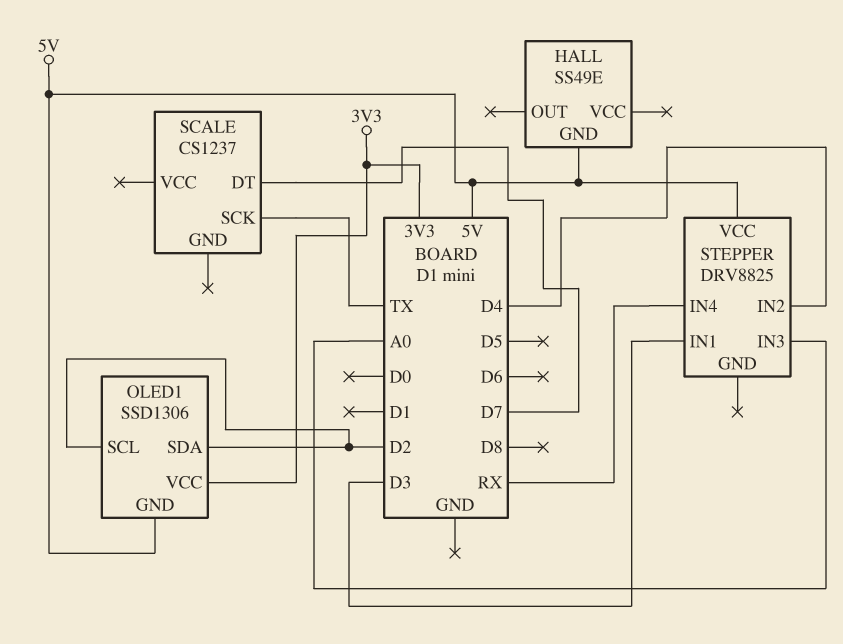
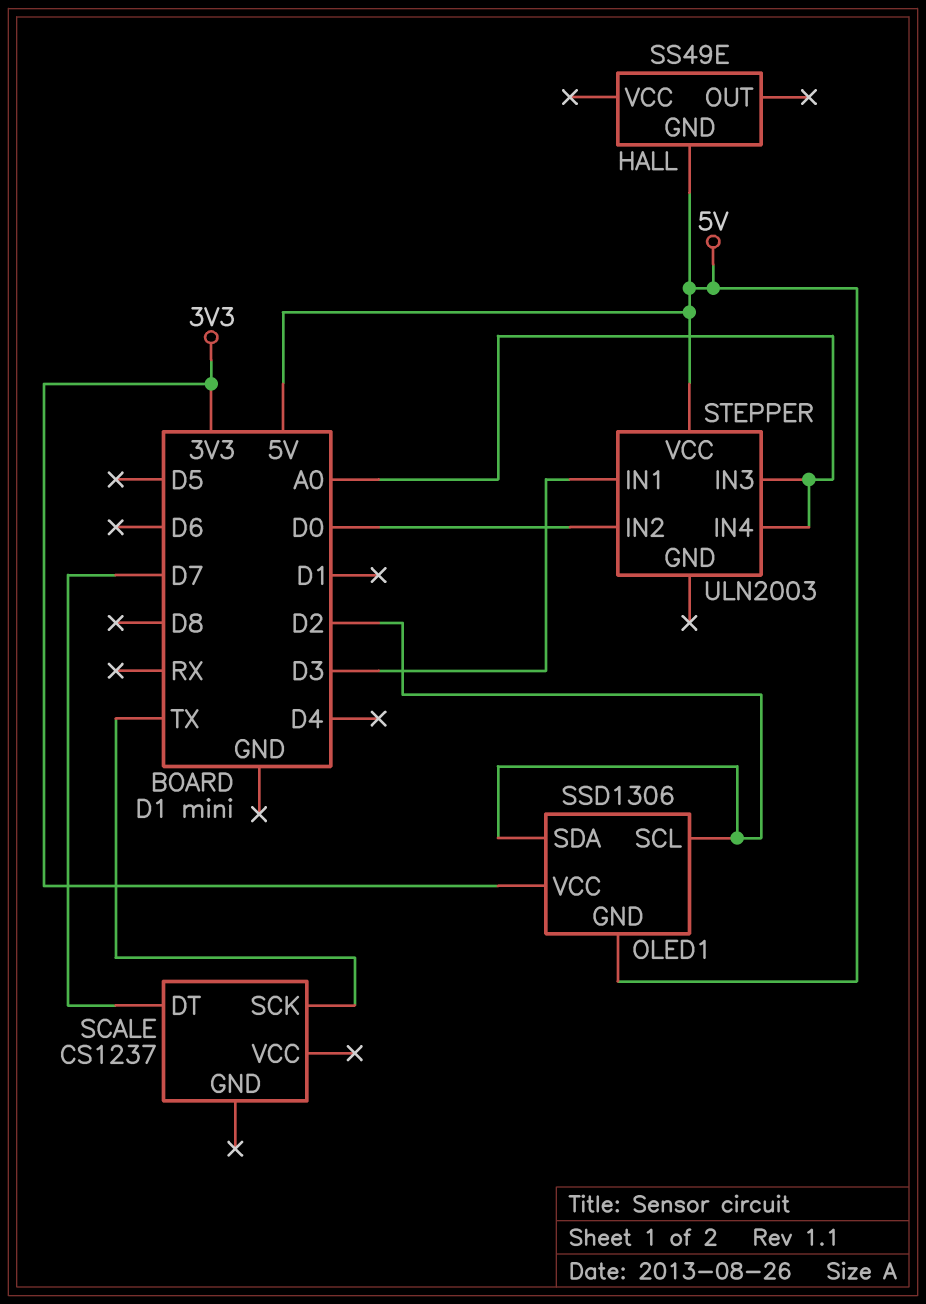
STEPPER: DRV8825 -> ULN2003
STEPPER pin IN2: D4 -> D0
STEPPER pin IN4: RX -> A0

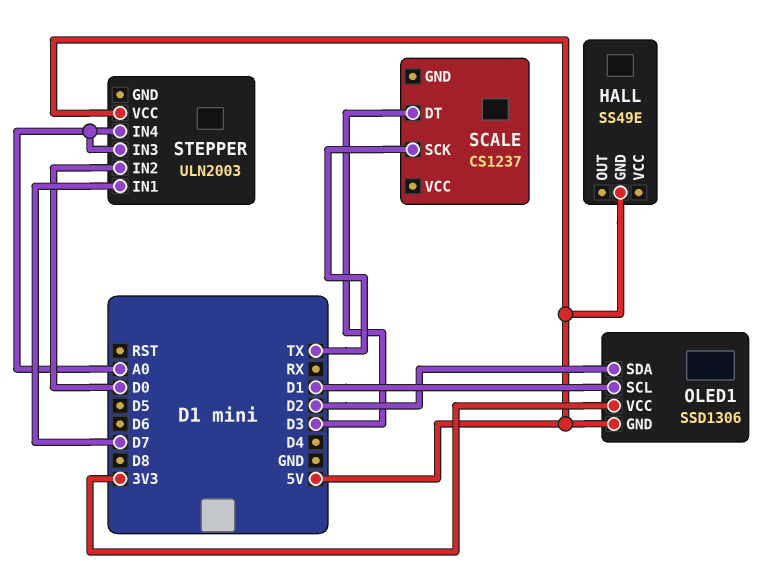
OLED1 pin SCL: D2 -> D1
SCALE pin DT: D7 -> D3
STEPPER pin IN1: D3 -> D7

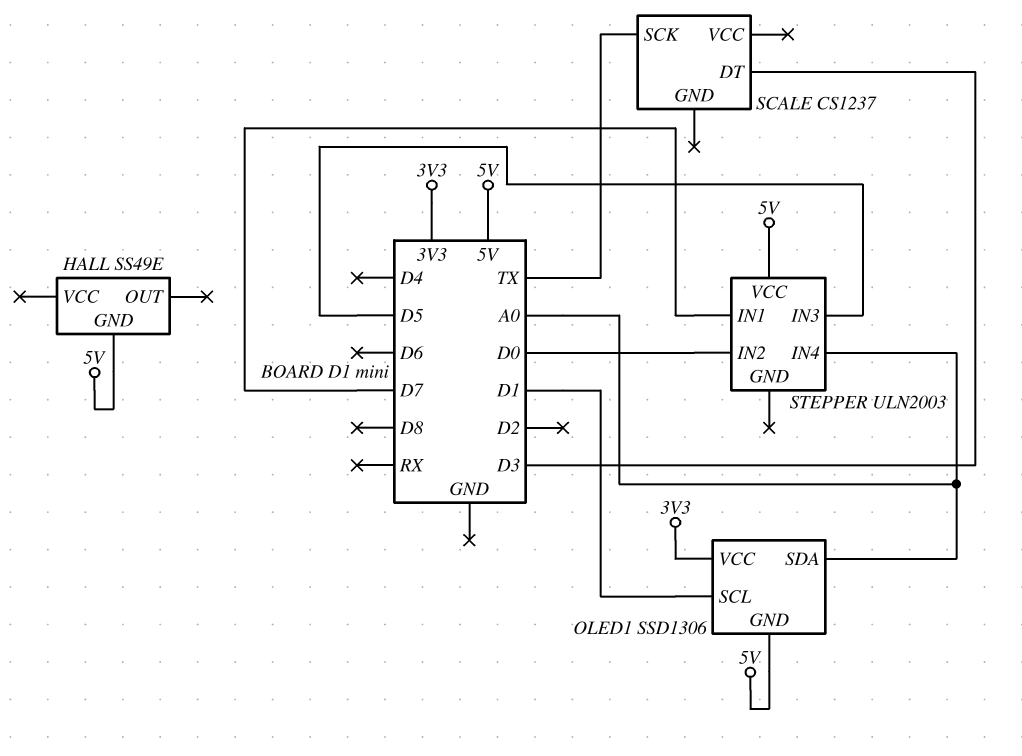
OLED1 pin SDA: D2 -> A0
STEPPER pin IN3: A0 -> D5

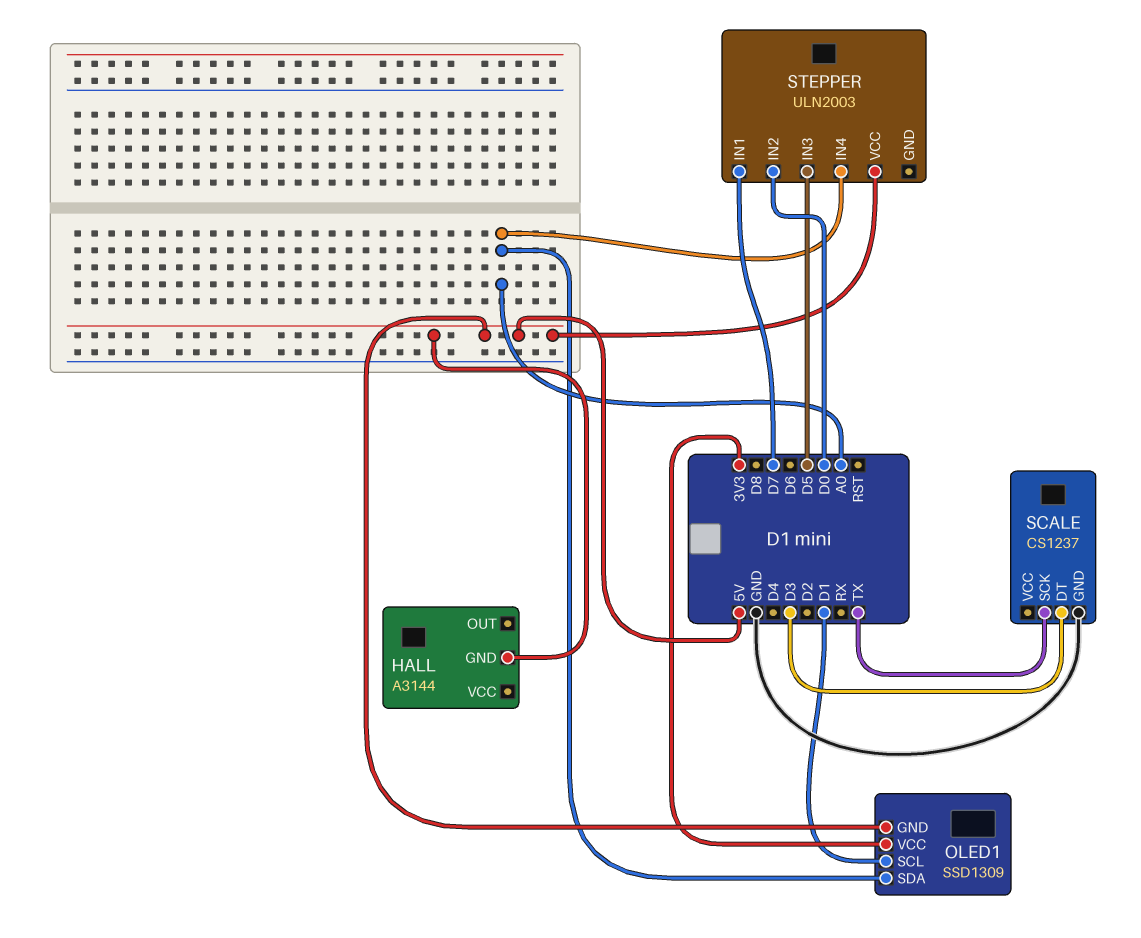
HALL: SS49E -> A3144
OLED1: SSD1306 -> SSD1309
SCALE pin GND: none -> GND

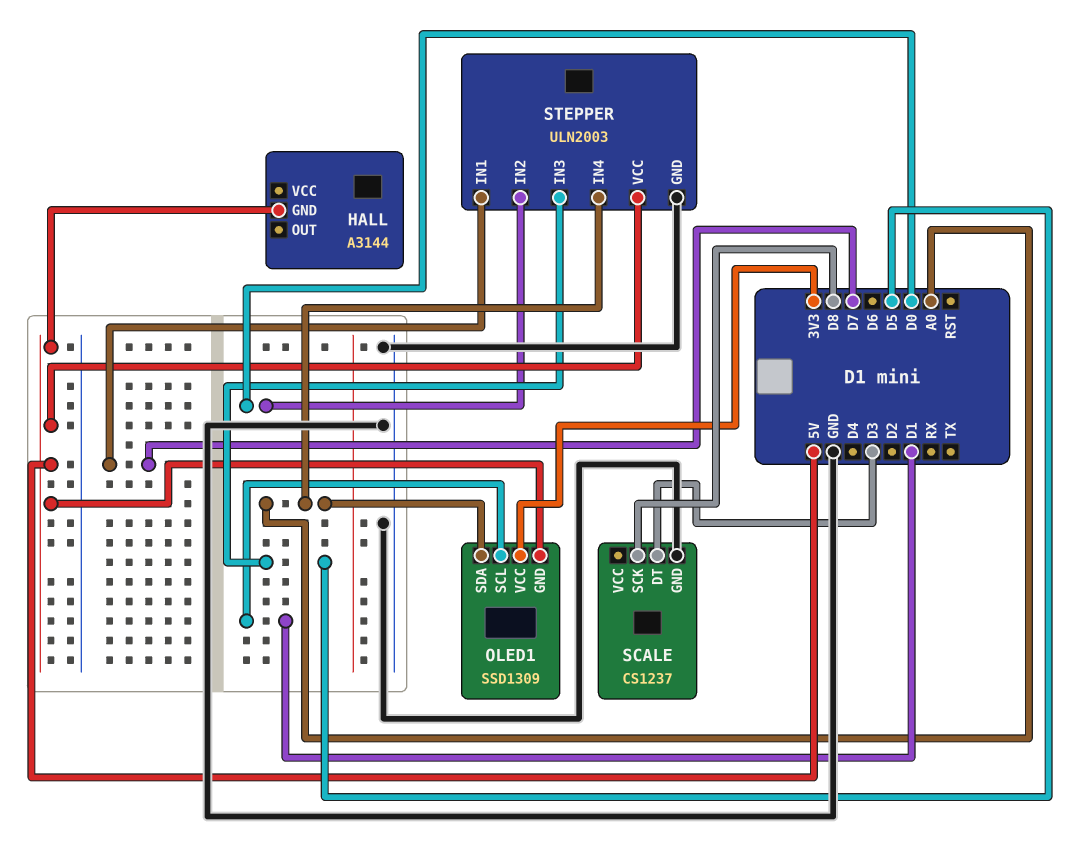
SCALE pin SCK: TX -> D8
STEPPER pin GND: none -> GND

